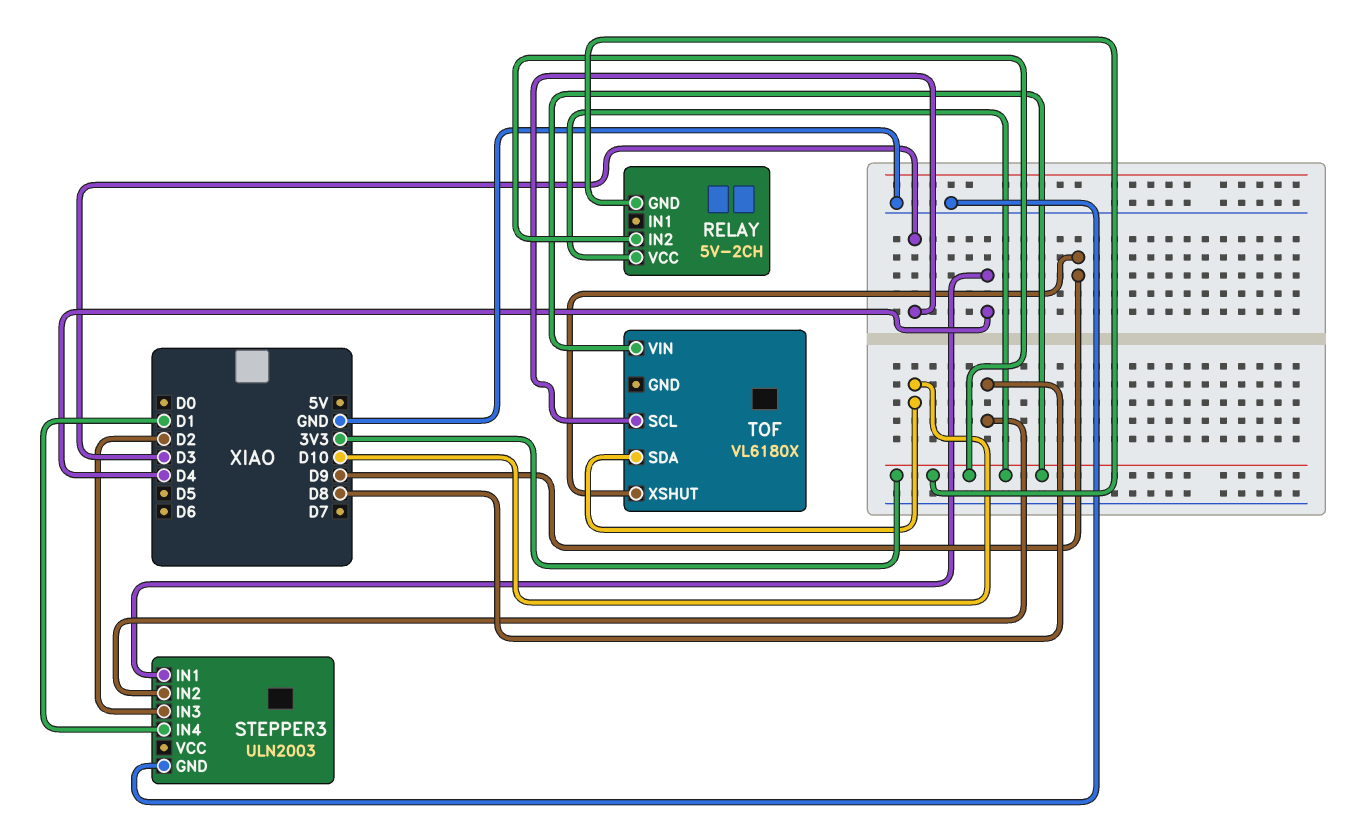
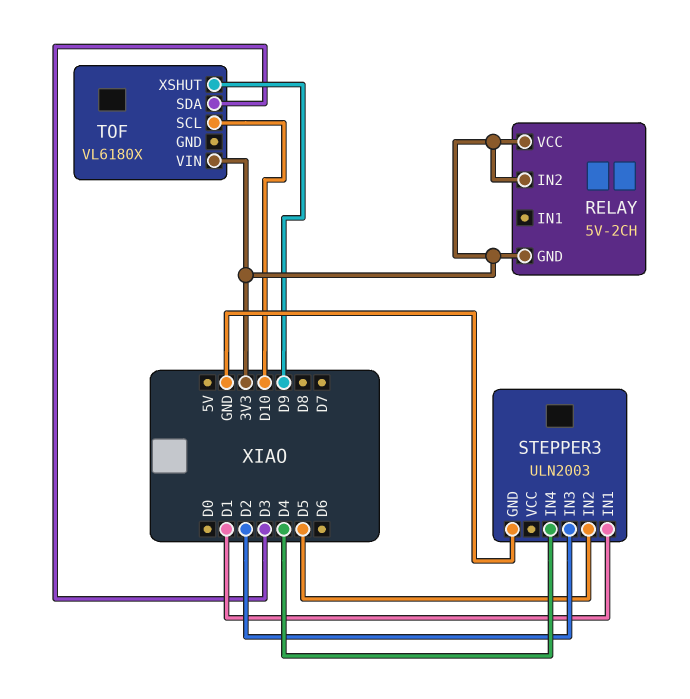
STEPPER3 pin IN1: D4 -> D1
STEPPER3 pin IN2: D8 -> D5
STEPPER3 pin IN4: D1 -> D4
TOF pin SCL: D3 -> D10
TOF pin SDA: D10 -> D3

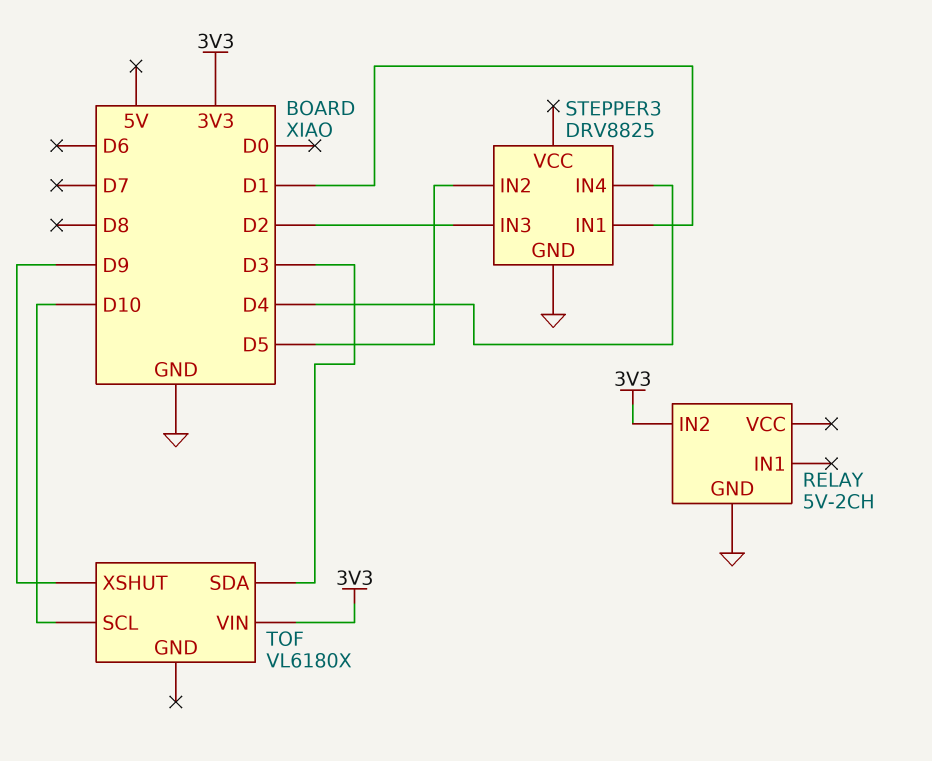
RELAY pin GND: 3V3 -> GND
RELAY pin VCC: 3V3 -> none
STEPPER3: ULN2003 -> DRV8825

